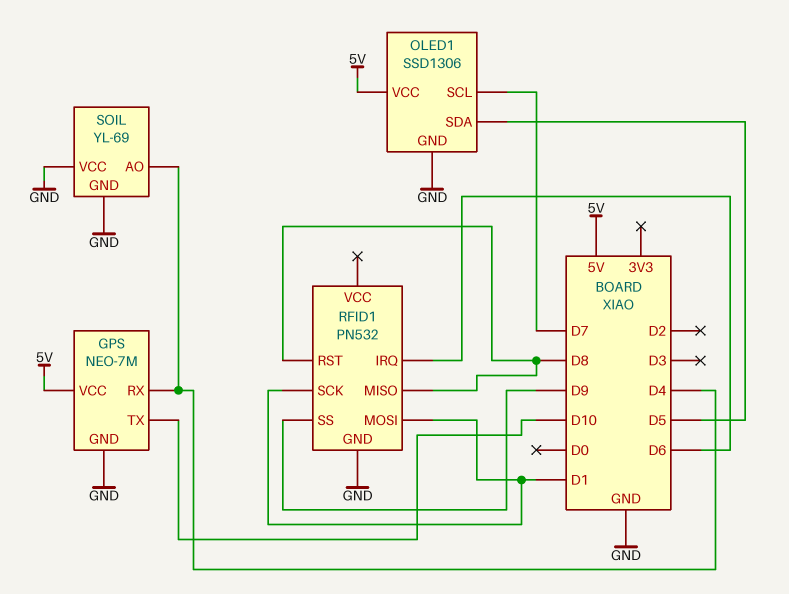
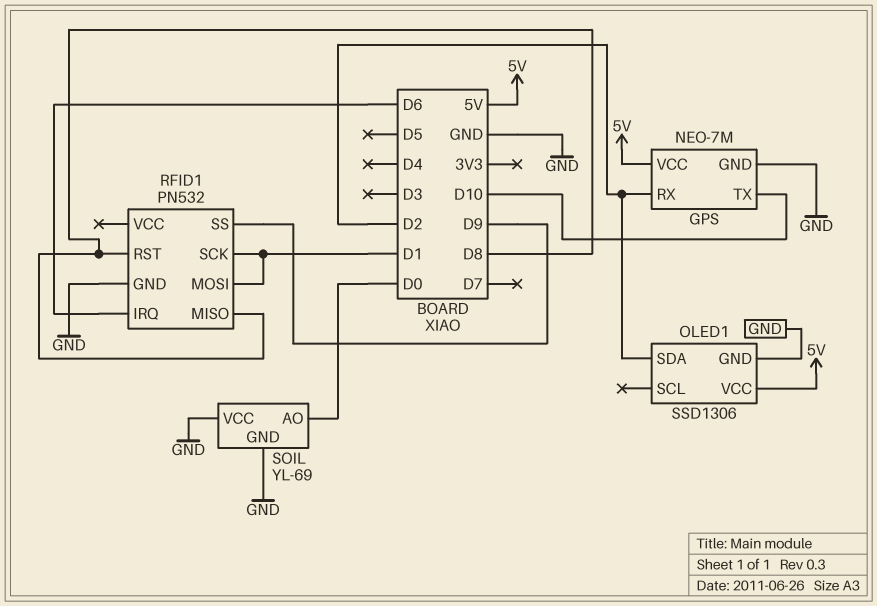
GPS pin RX: D4 -> D2
OLED1 pin SCL: D7 -> none
OLED1 pin SDA: D5 -> D2
SOIL pin AO: D4 -> D0

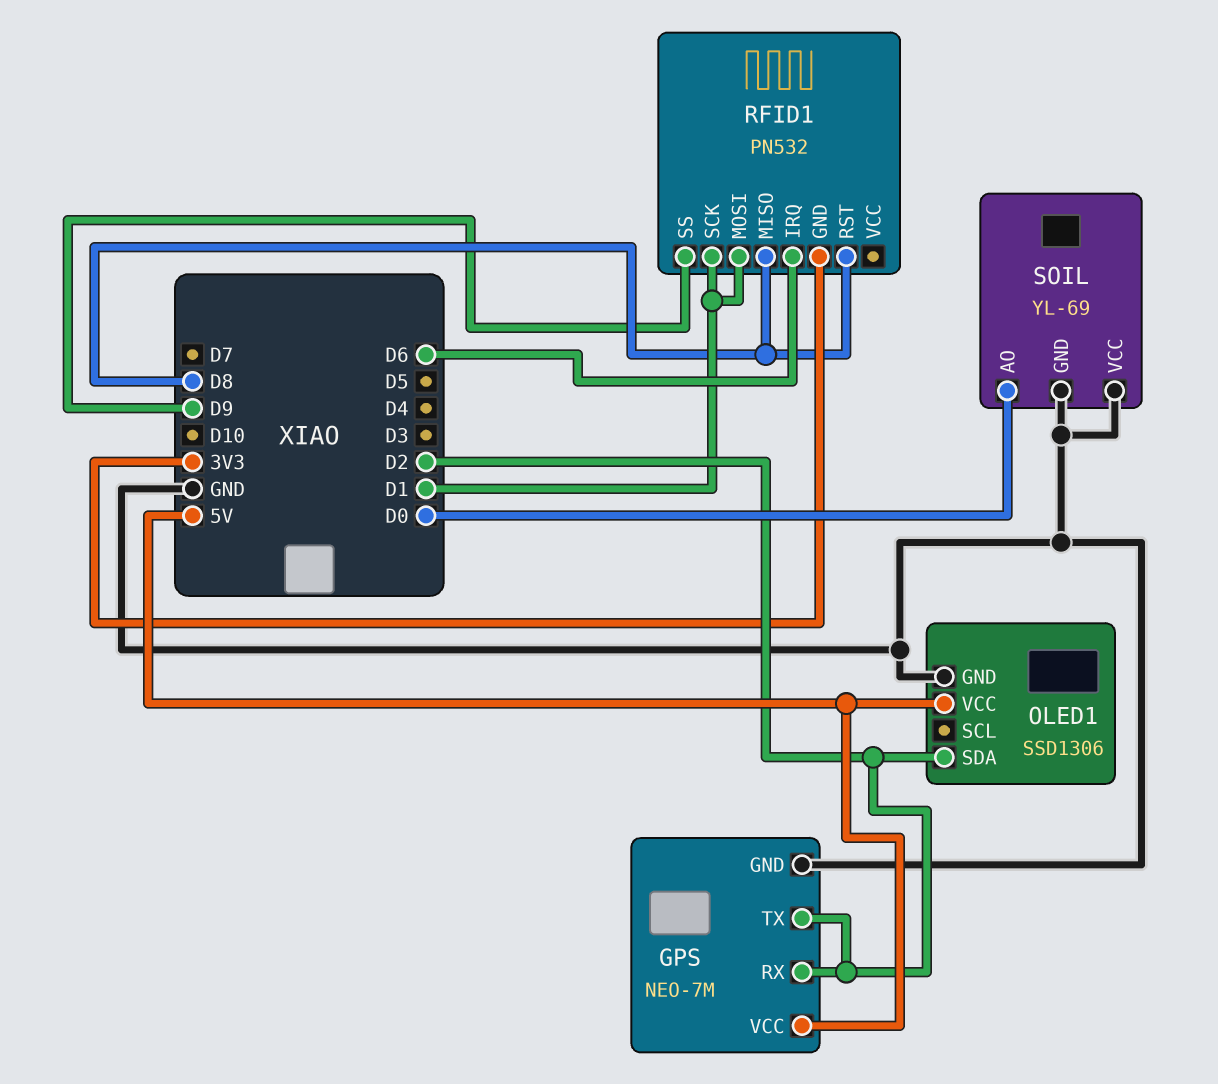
GPS pin TX: D10 -> D2
RFID1 pin GND: GND -> 3V3

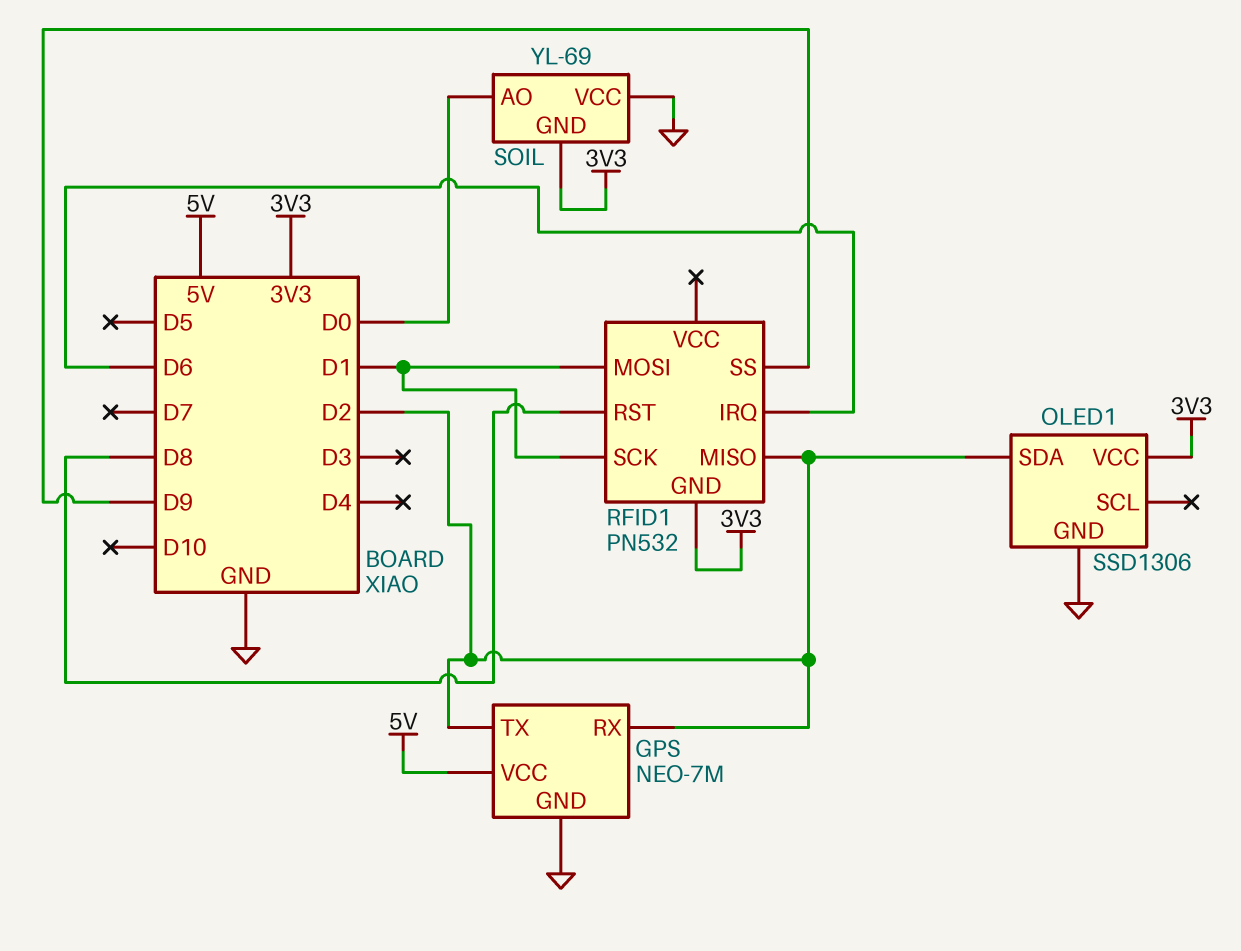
OLED1 pin VCC: 5V -> 3V3
RFID1 pin MISO: D8 -> D2
SOIL pin GND: GND -> 3V3

